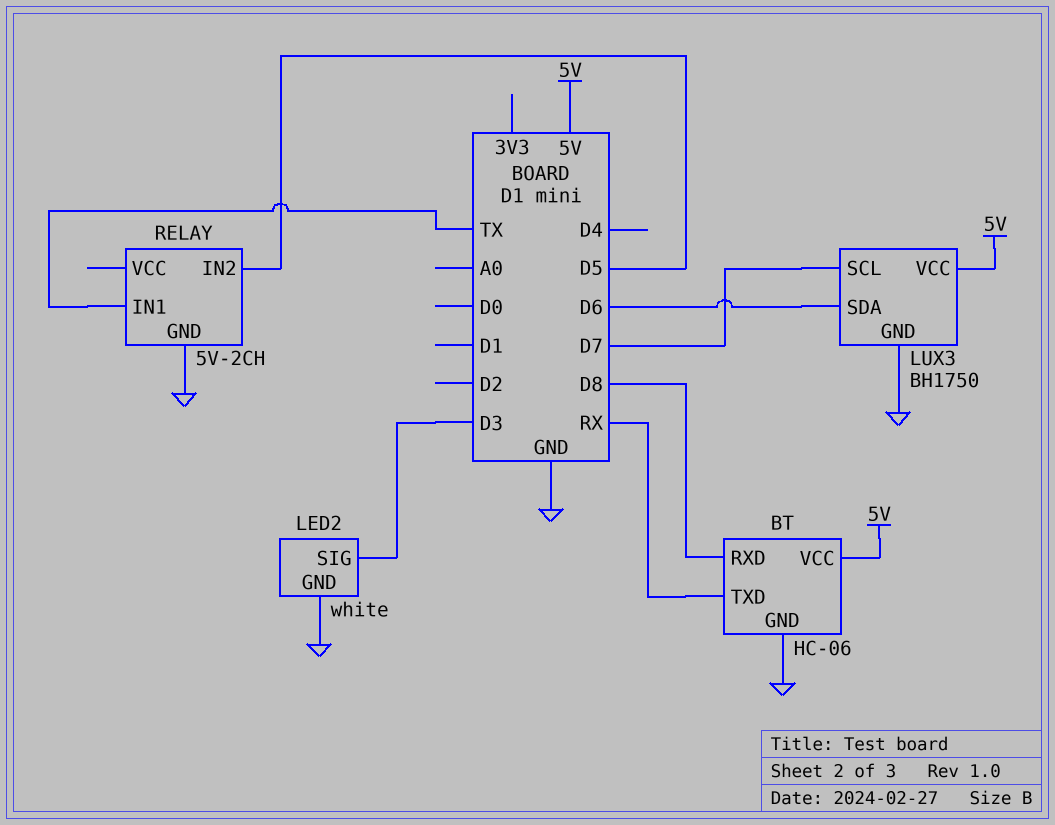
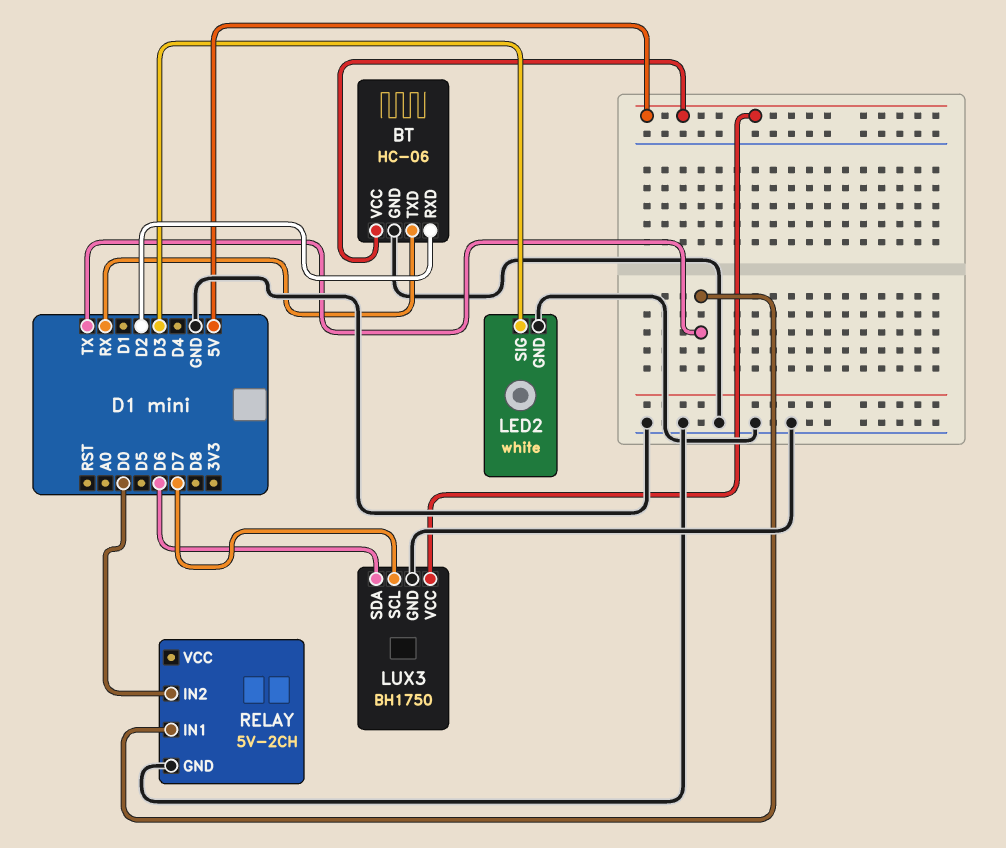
BT pin RXD: D8 -> D2
RELAY pin IN2: D5 -> D0

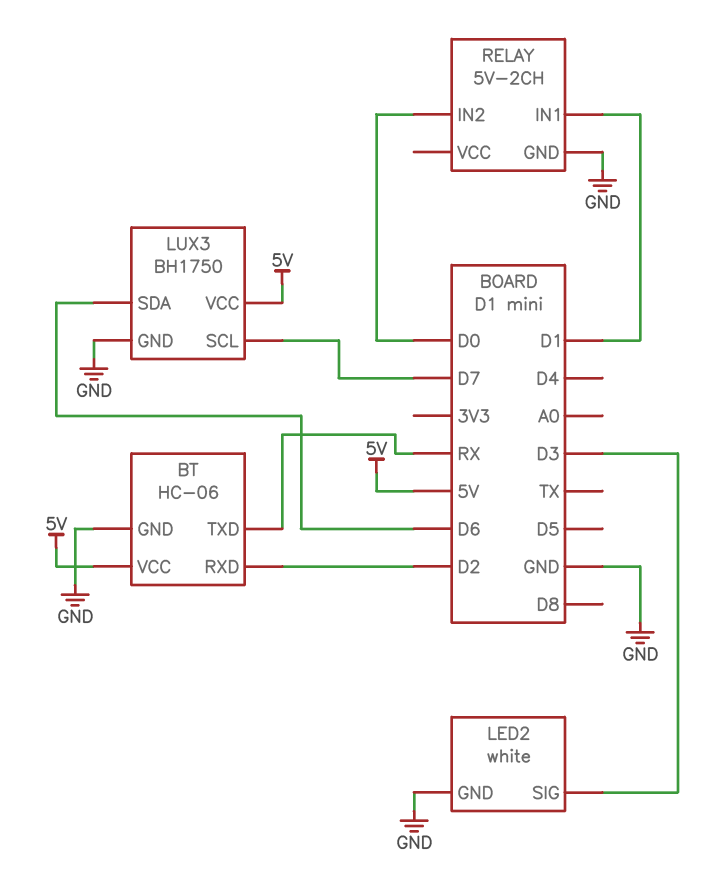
RELAY pin IN1: TX -> D1

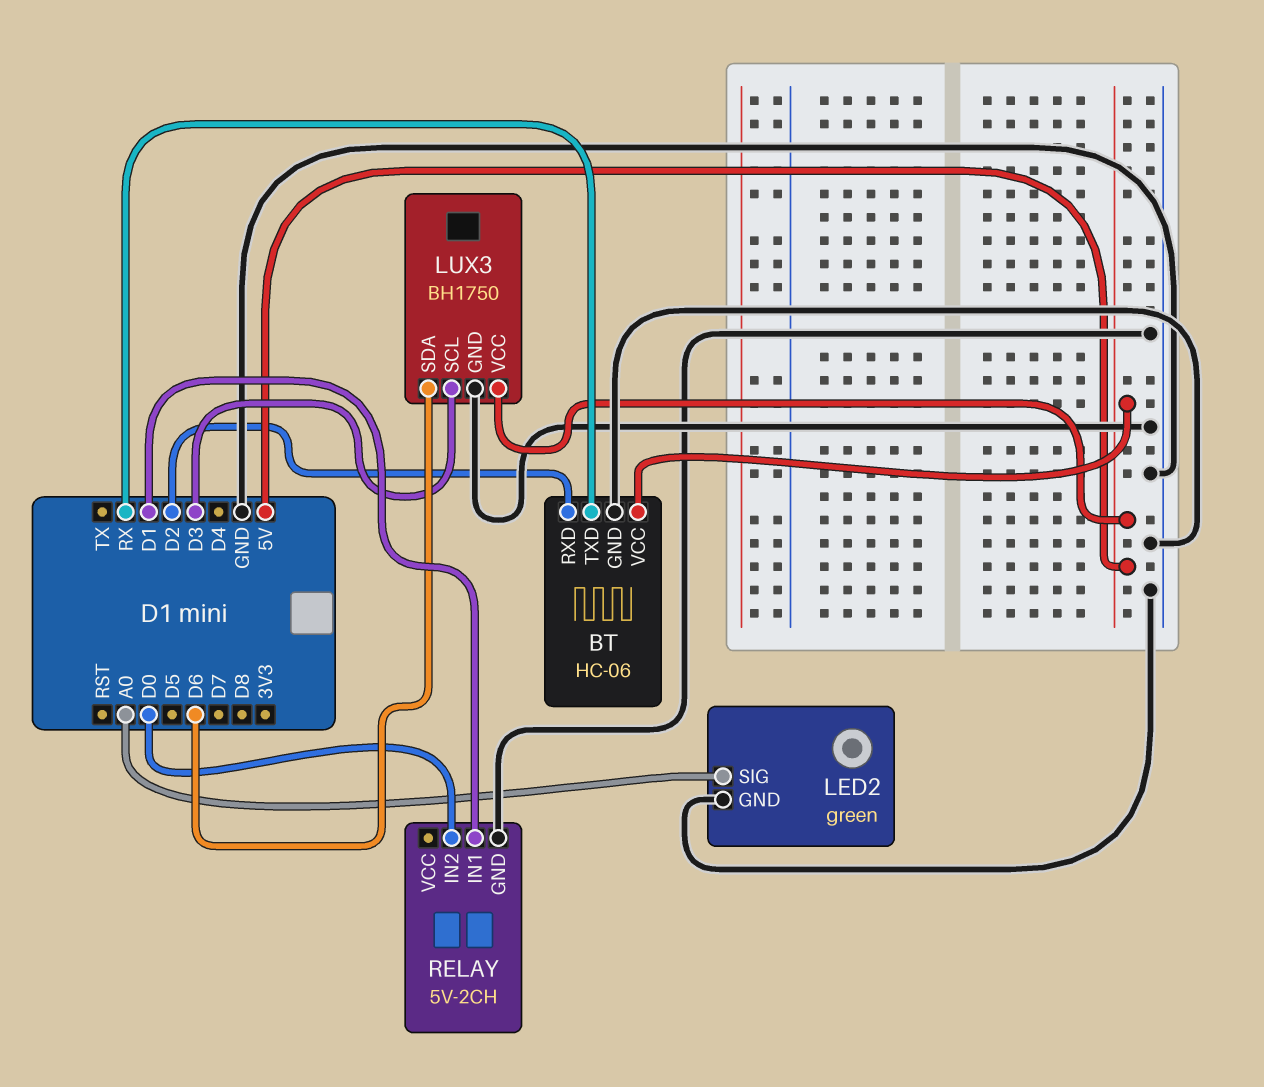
LED2: white -> green
LED2 pin SIG: D3 -> A0
LUX3 pin SCL: D7 -> D3

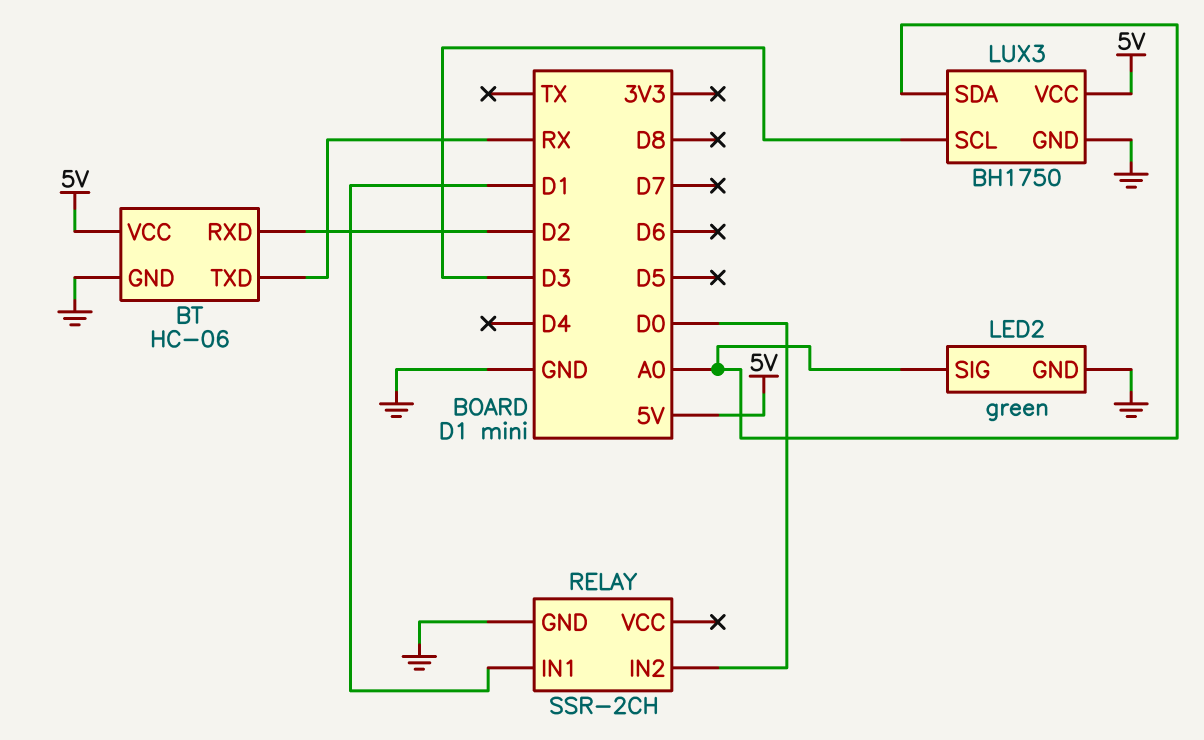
LUX3 pin SDA: D6 -> A0
RELAY: 5V-2CH -> SSR-2CH

